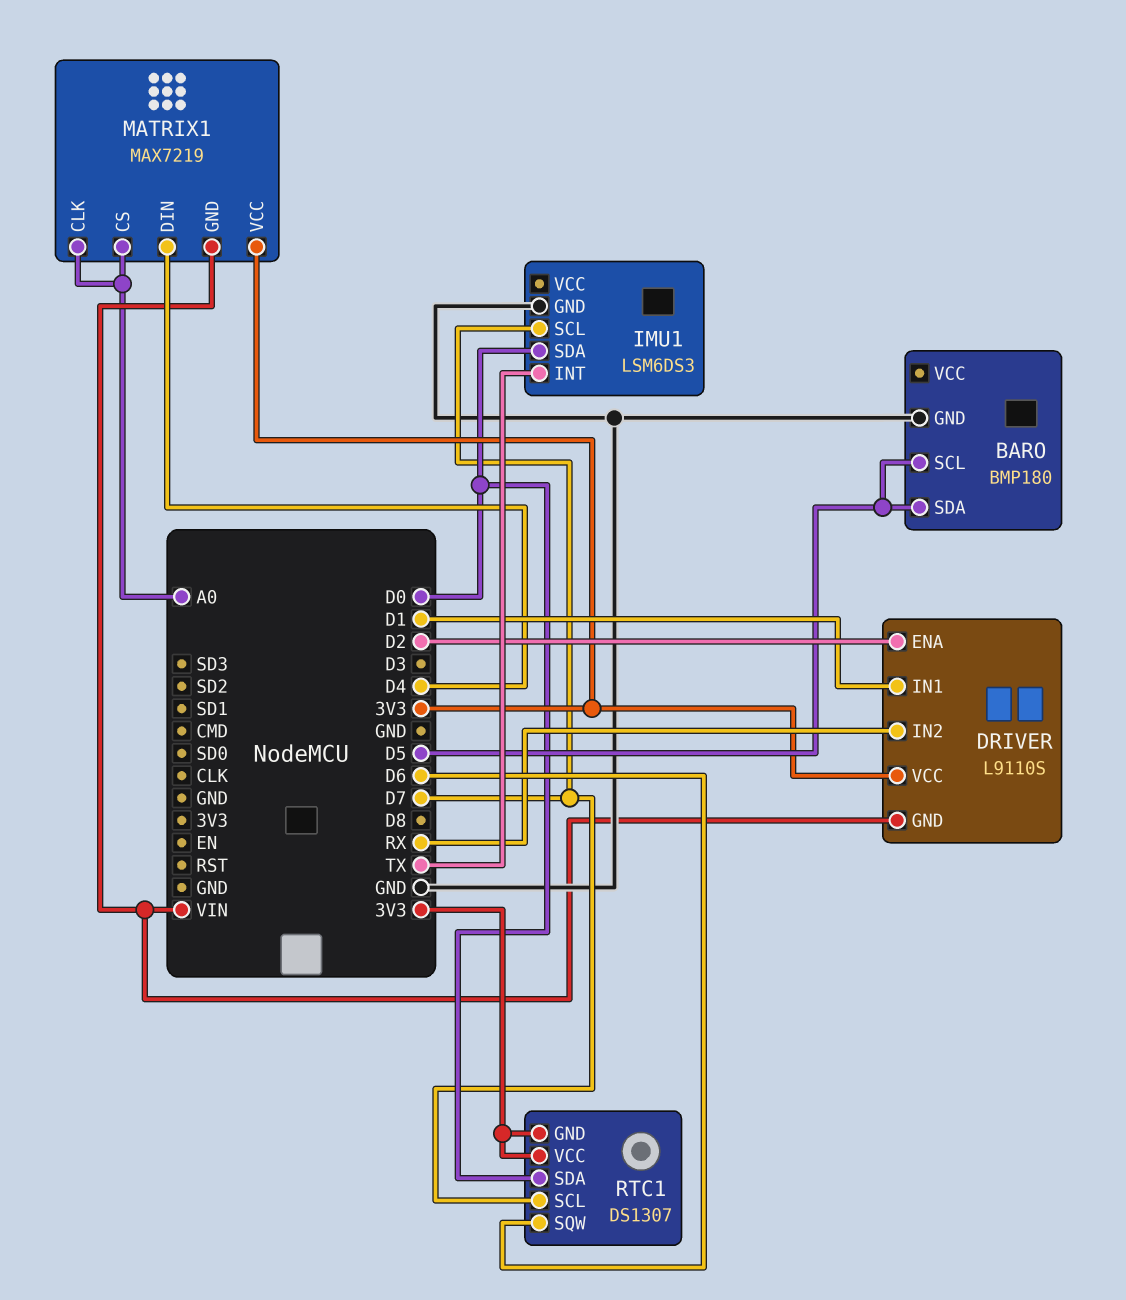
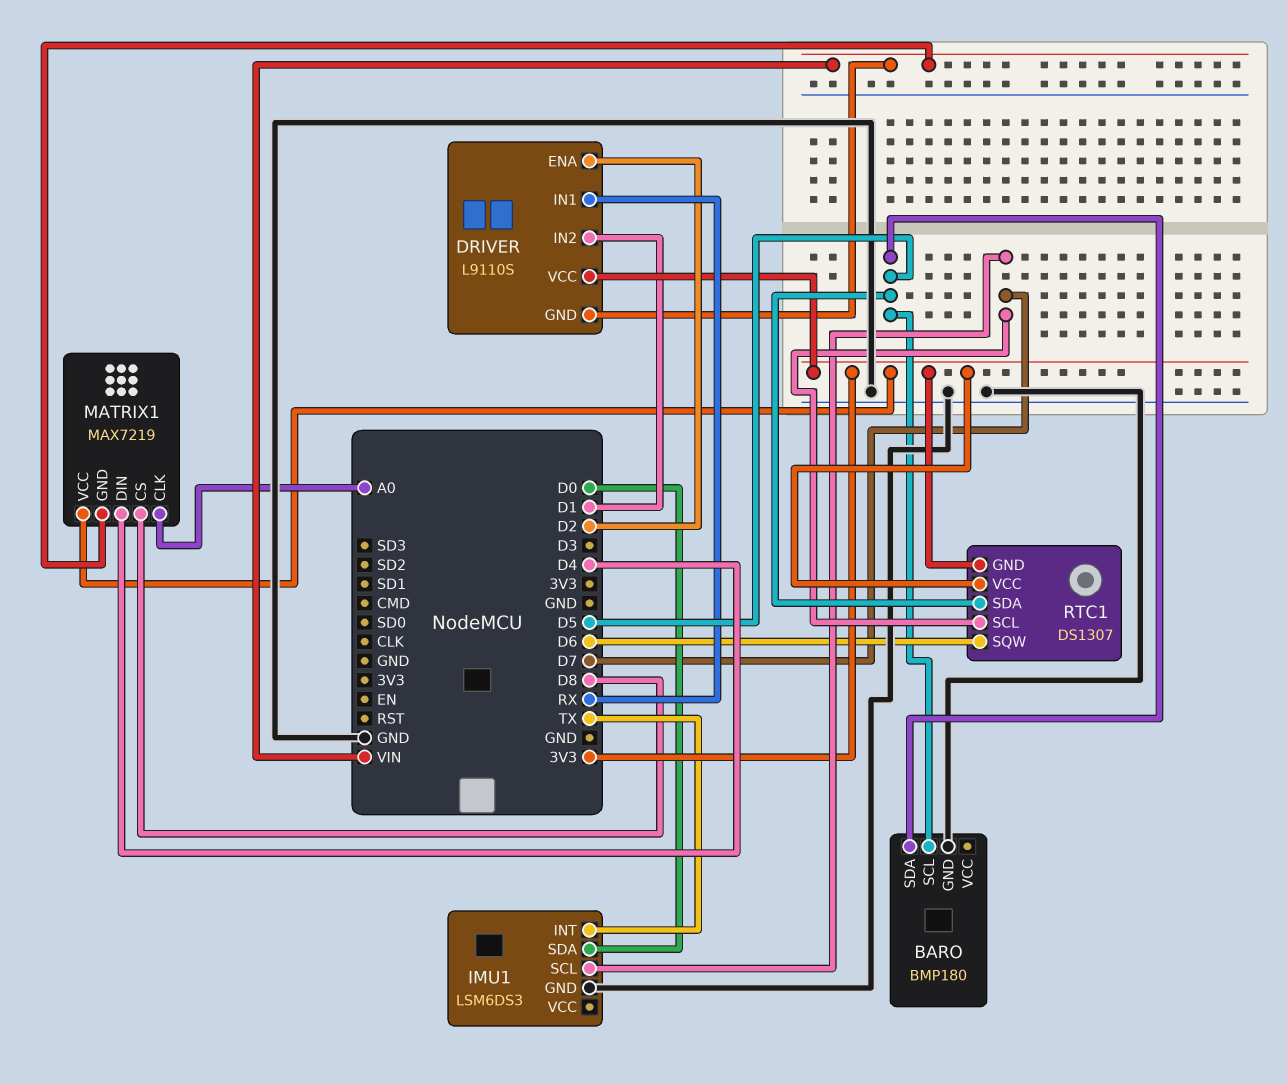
DRIVER pin IN1: D1 -> RX
DRIVER pin IN2: RX -> D1
MATRIX1 pin CS: A0 -> D8
RTC1 pin SDA: D0 -> D5

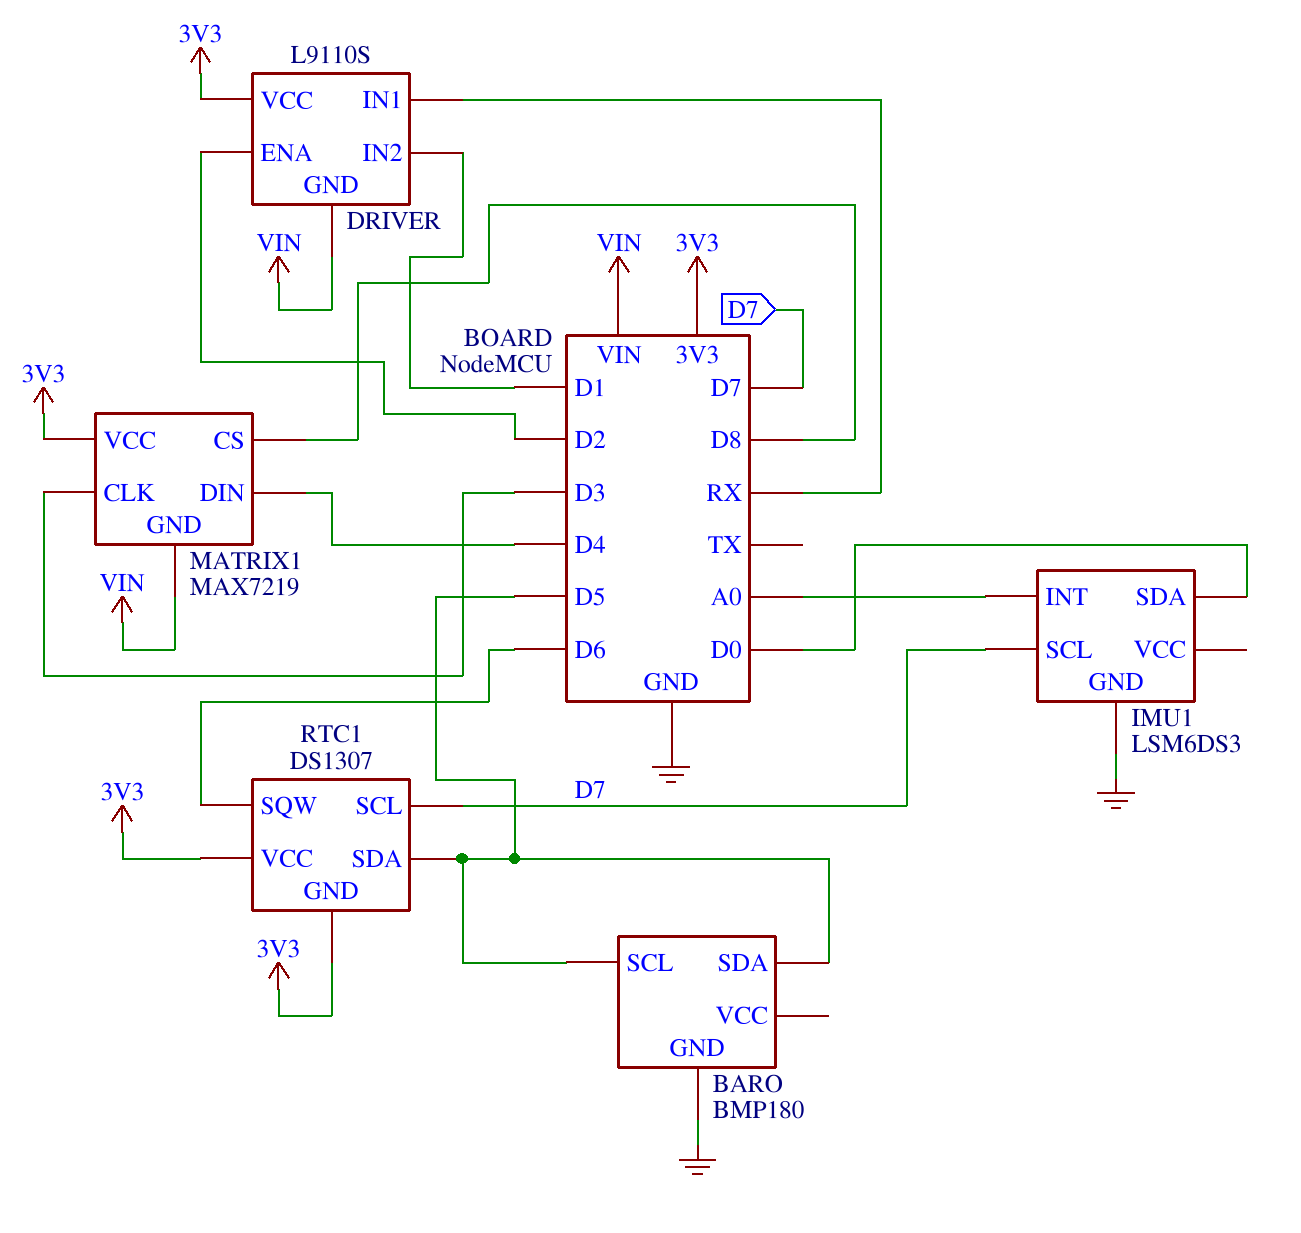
IMU1 pin INT: TX -> A0
MATRIX1 pin CLK: A0 -> D3

